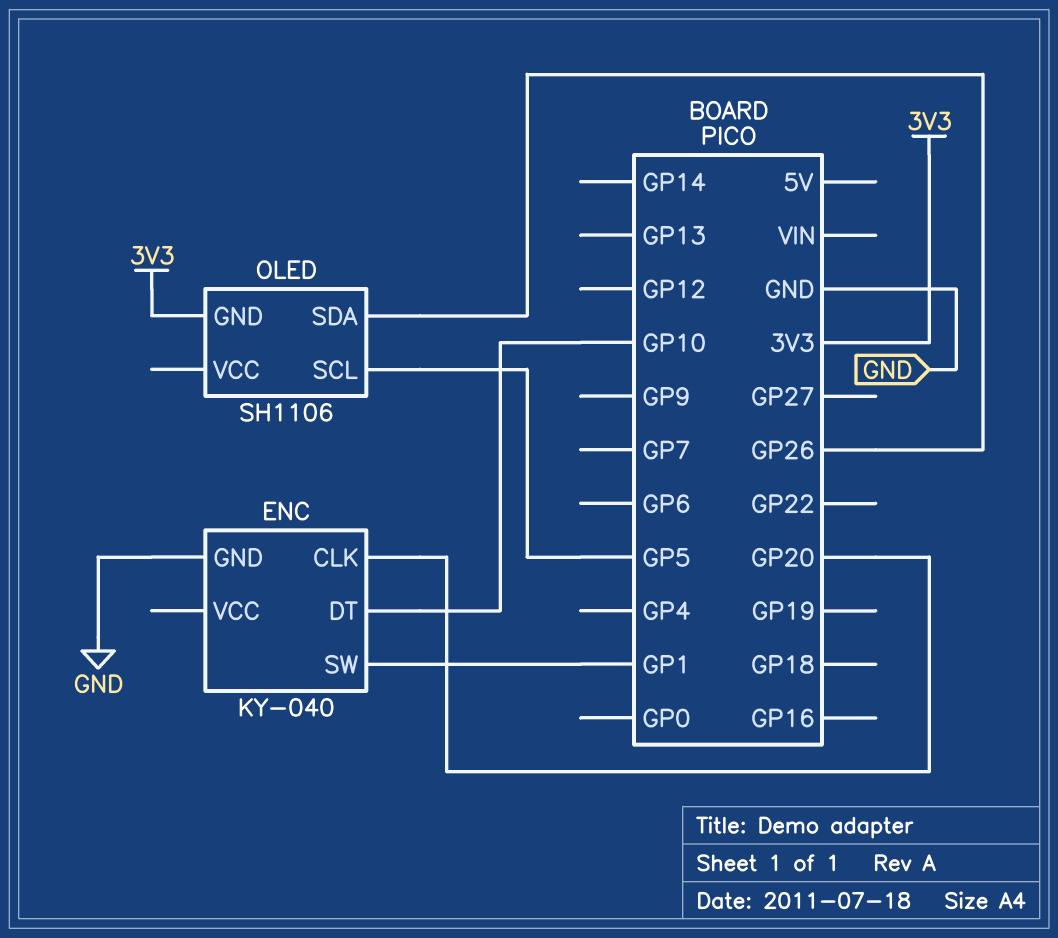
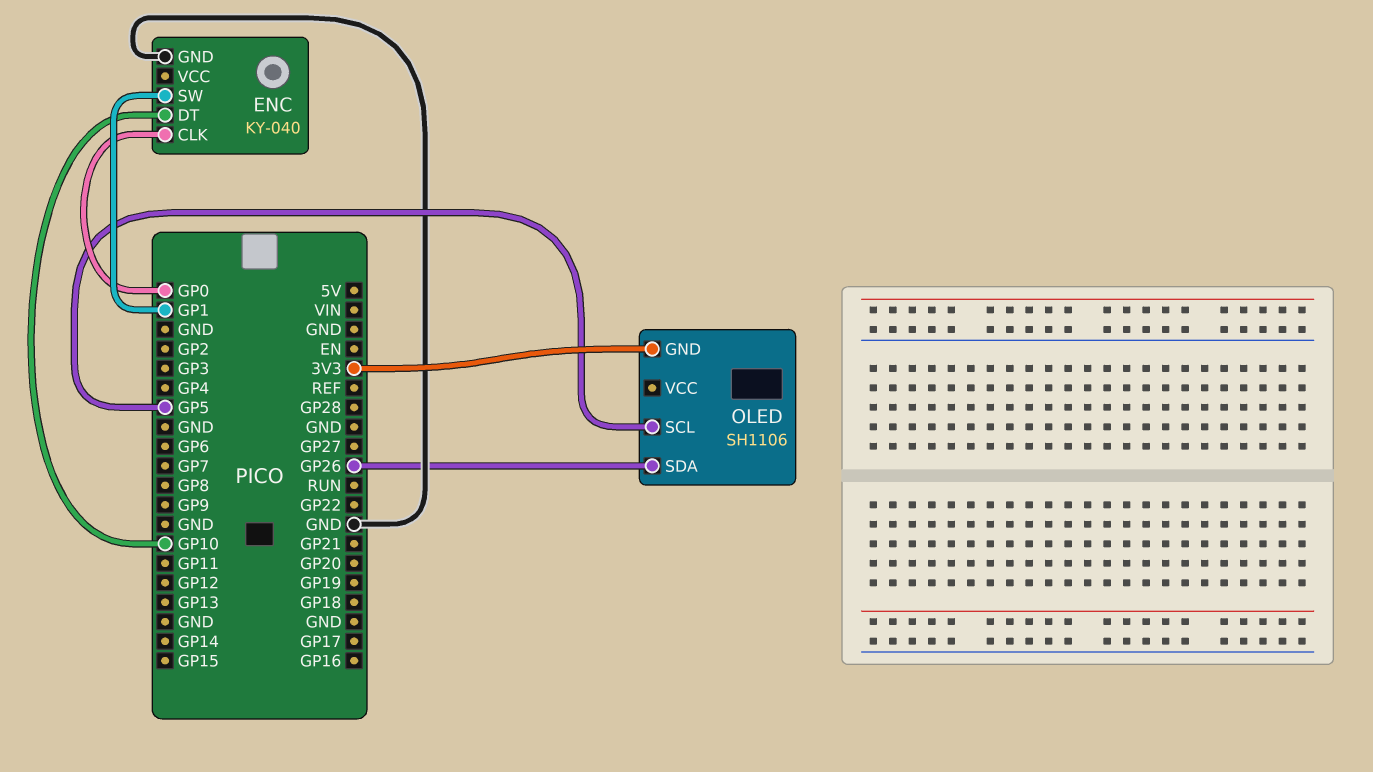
ENC pin CLK: GP20 -> GP0

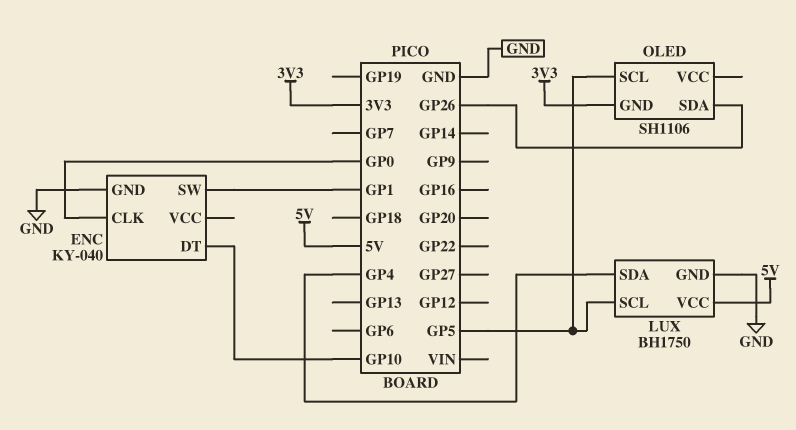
LUX: none -> BH1750
LUX pin GND: none -> GND
LUX pin SCL: none -> GP5
LUX pin SDA: none -> GP4
LUX pin VCC: none -> 5V

